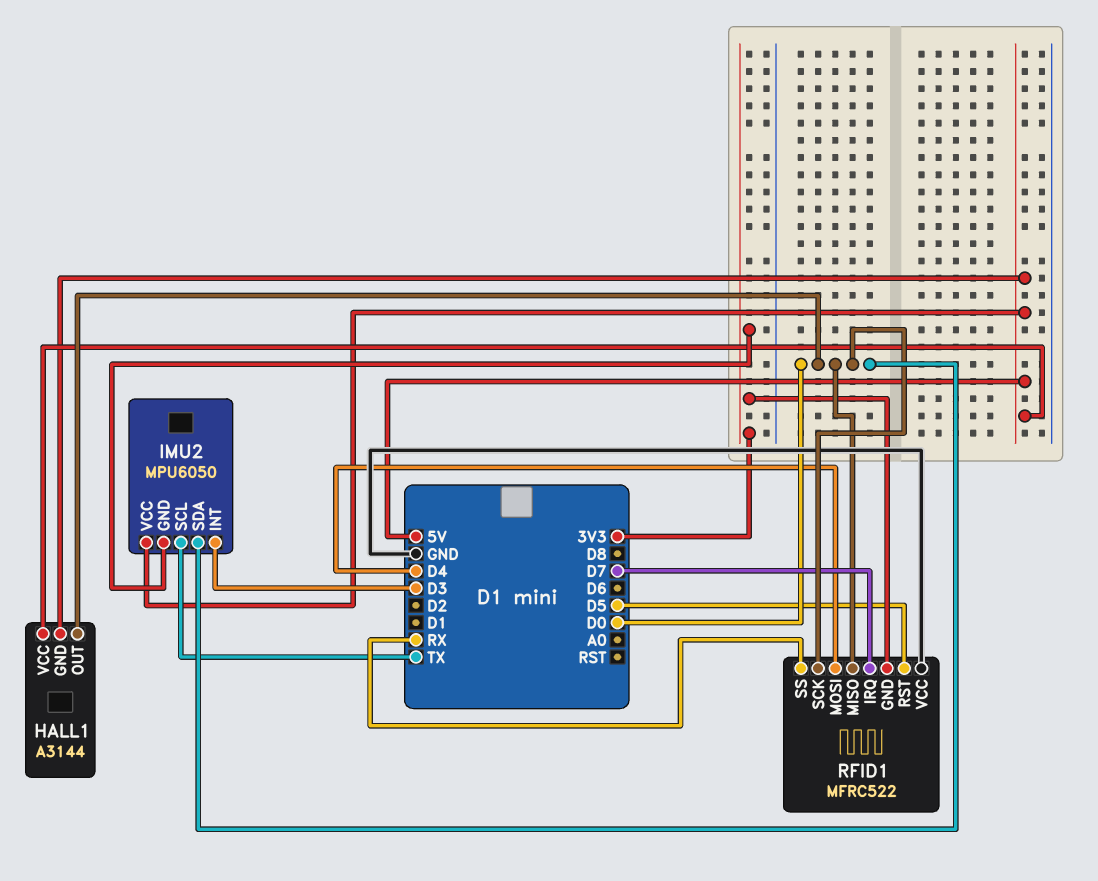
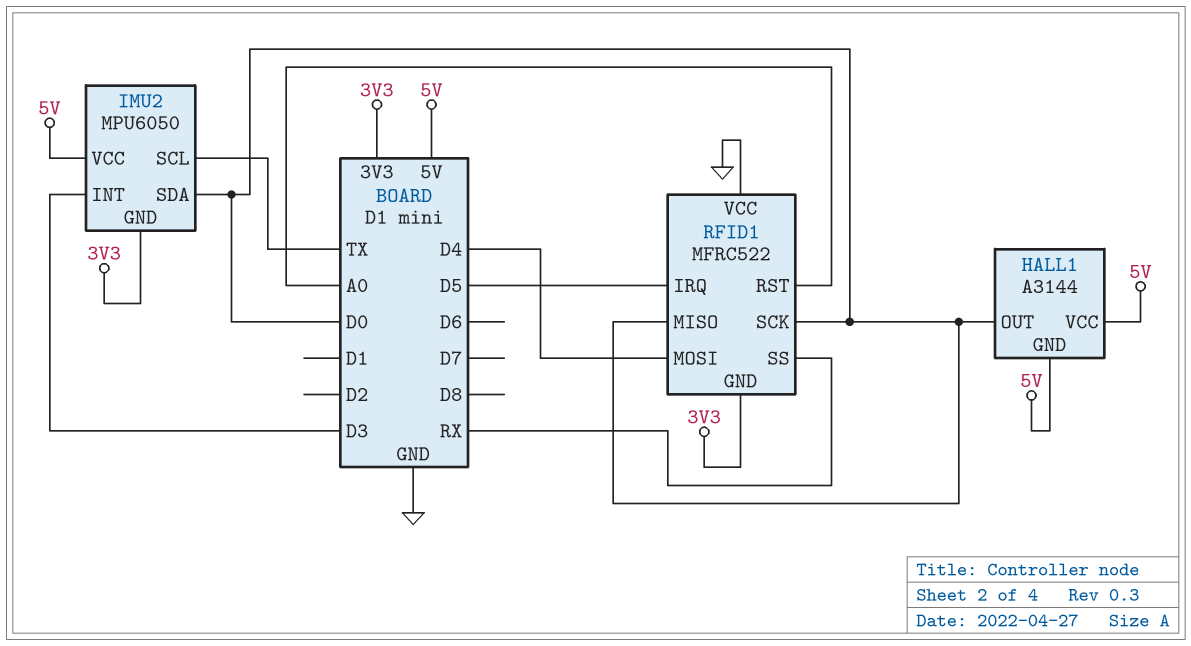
RFID1 pin IRQ: D7 -> D5
RFID1 pin RST: D5 -> A0

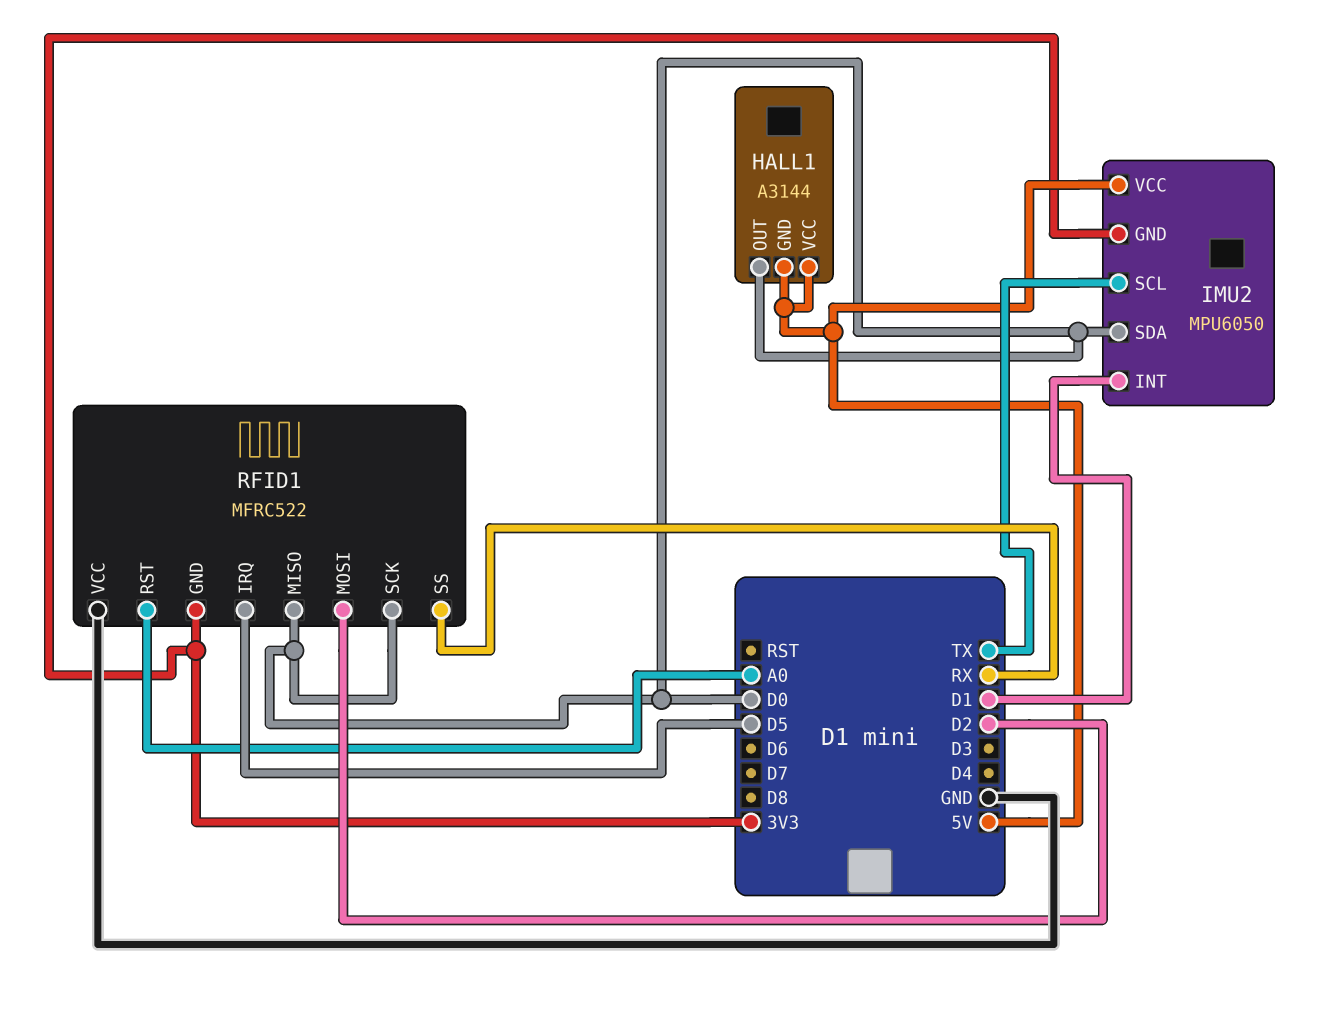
IMU2 pin INT: D3 -> D1
RFID1 pin MOSI: D4 -> D2

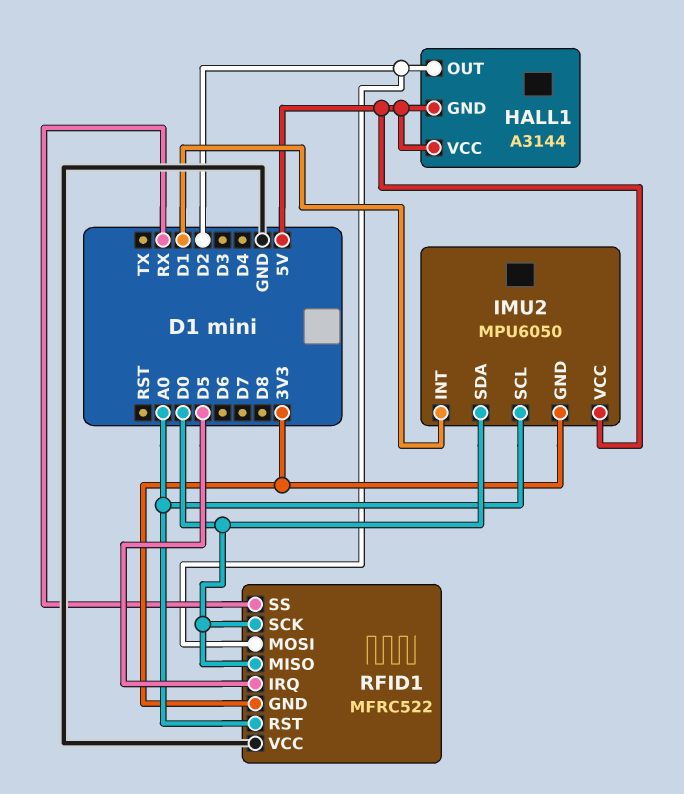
HALL1 pin OUT: D0 -> D2
IMU2 pin SCL: TX -> A0

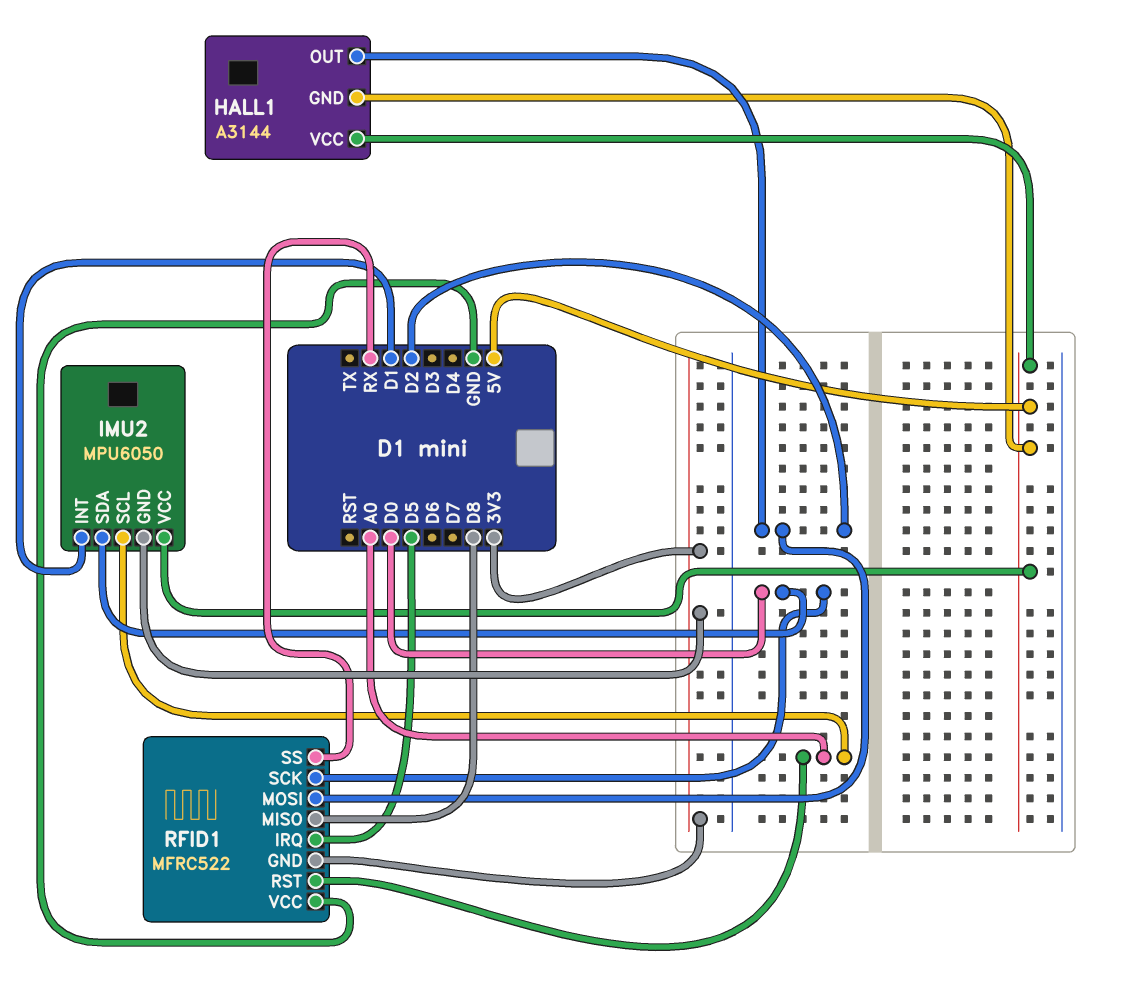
RFID1 pin MISO: D0 -> D8

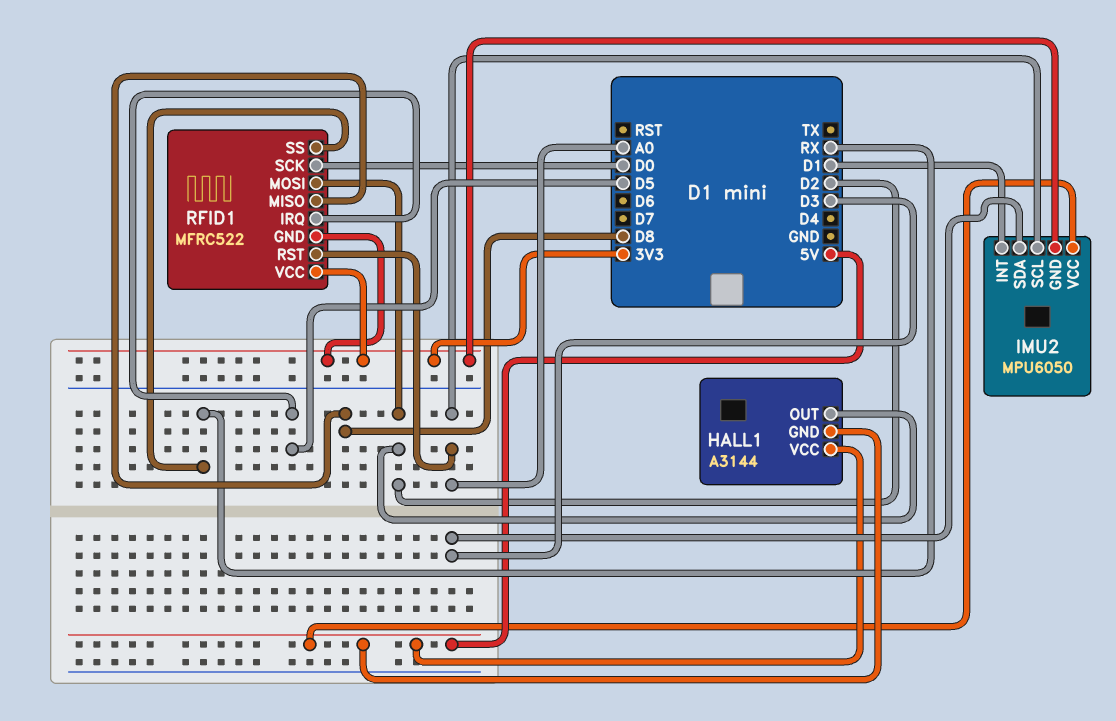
IMU2 pin SDA: D0 -> D3
RFID1 pin VCC: GND -> 3V3

